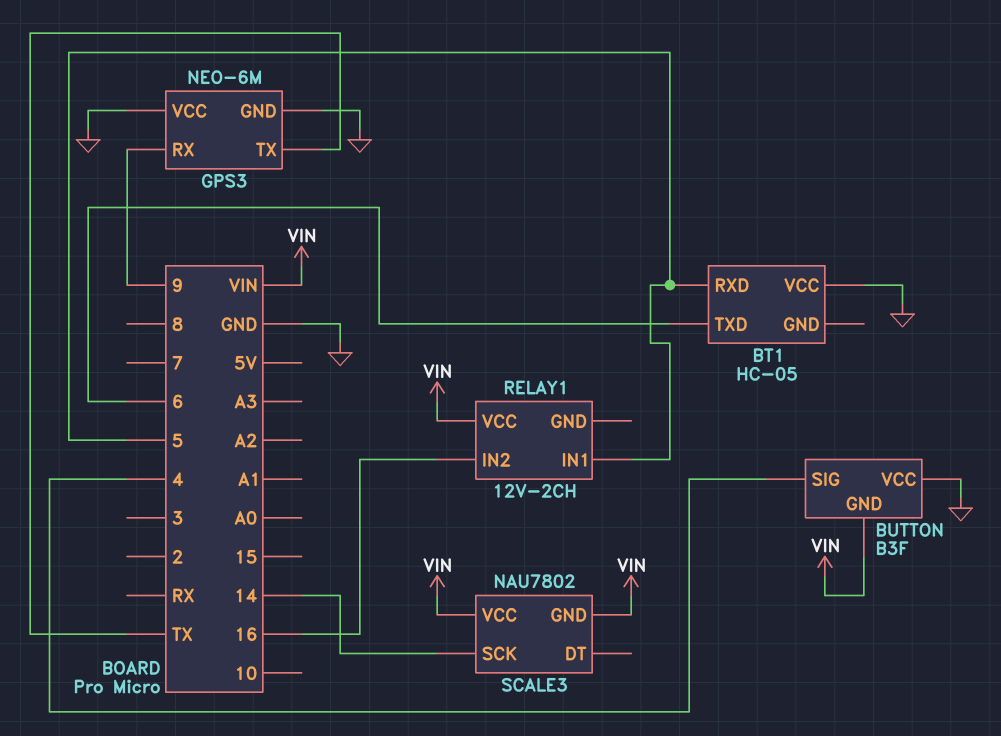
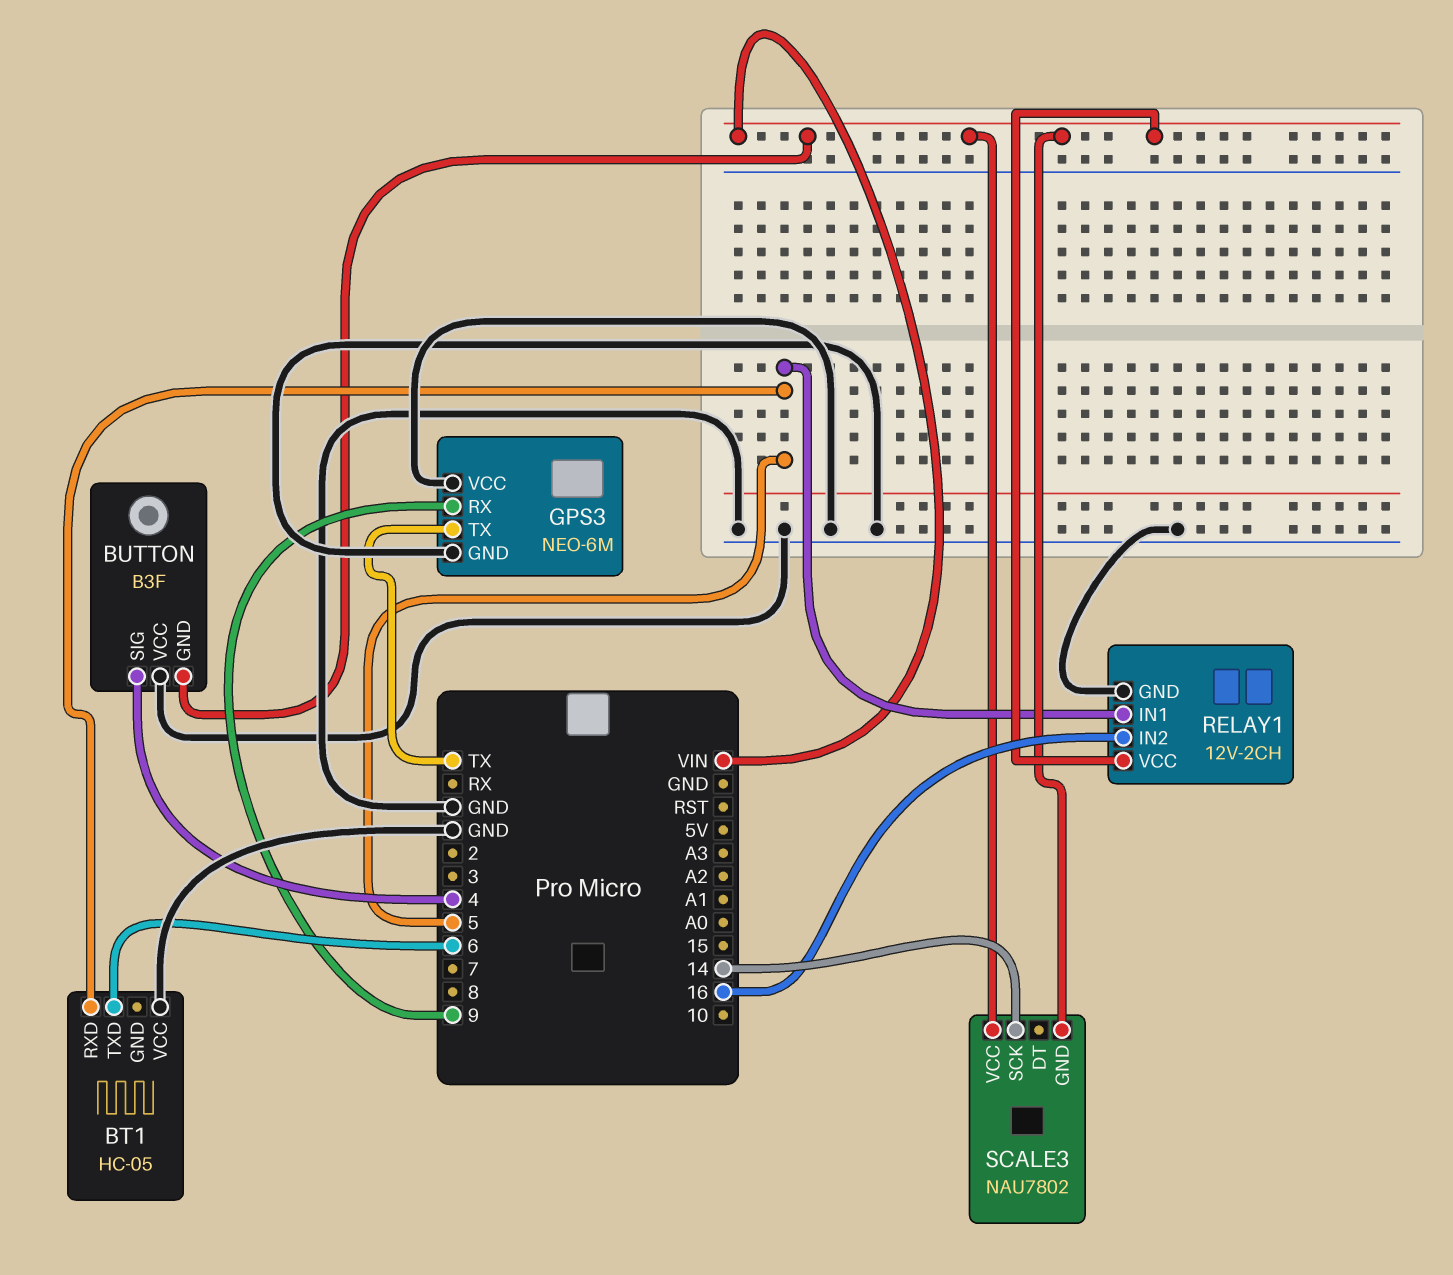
RELAY1 pin GND: none -> GND

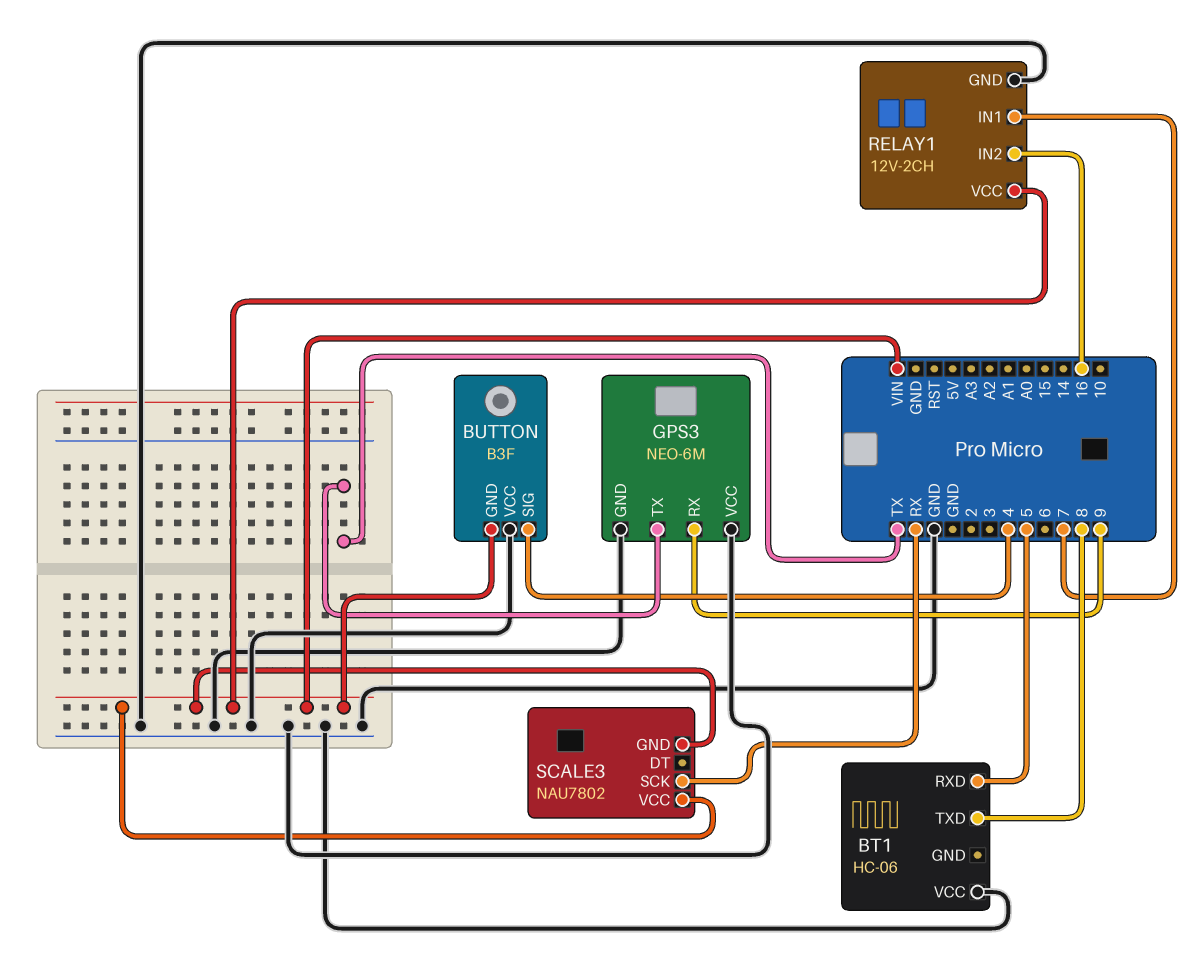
BT1: HC-05 -> HC-06
BT1 pin TXD: 6 -> 8
RELAY1 pin IN1: 5 -> 7
SCALE3 pin SCK: 14 -> RX

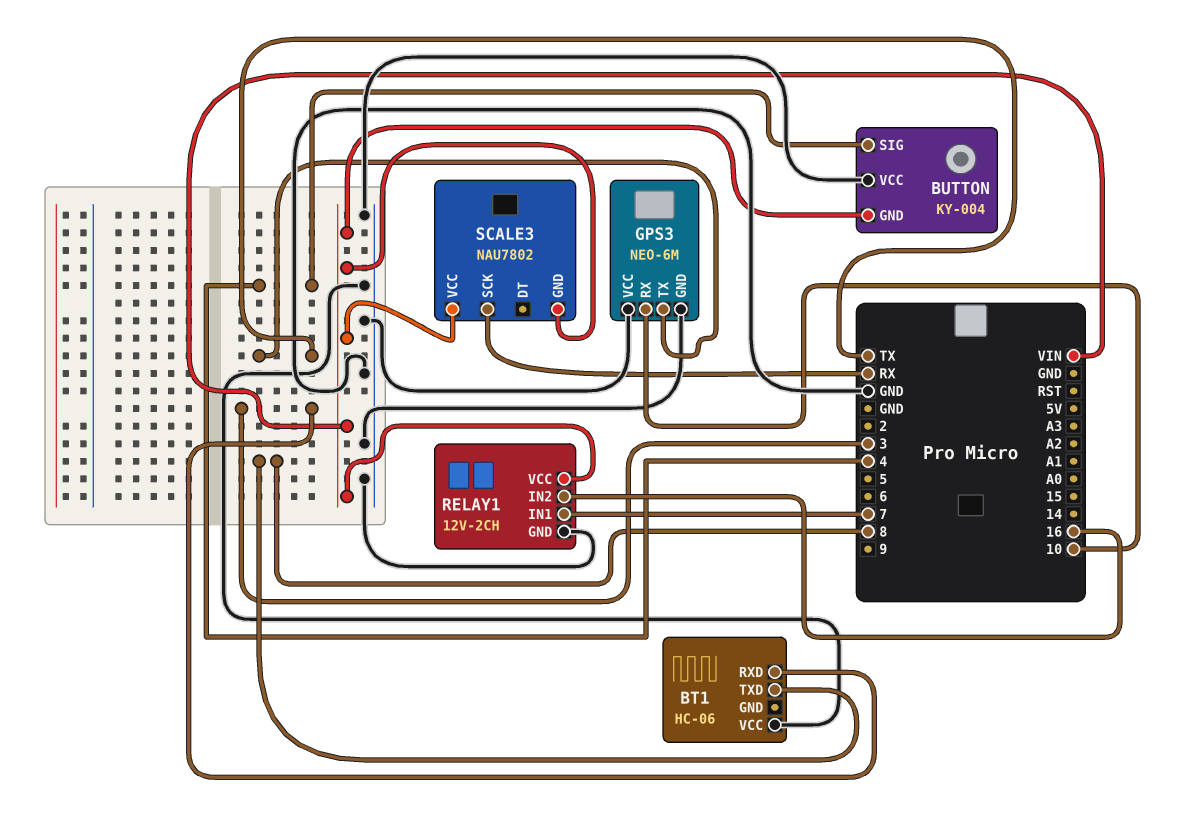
BT1 pin RXD: 5 -> 3
BUTTON: B3F -> KY-004
GPS3 pin RX: 9 -> 10

